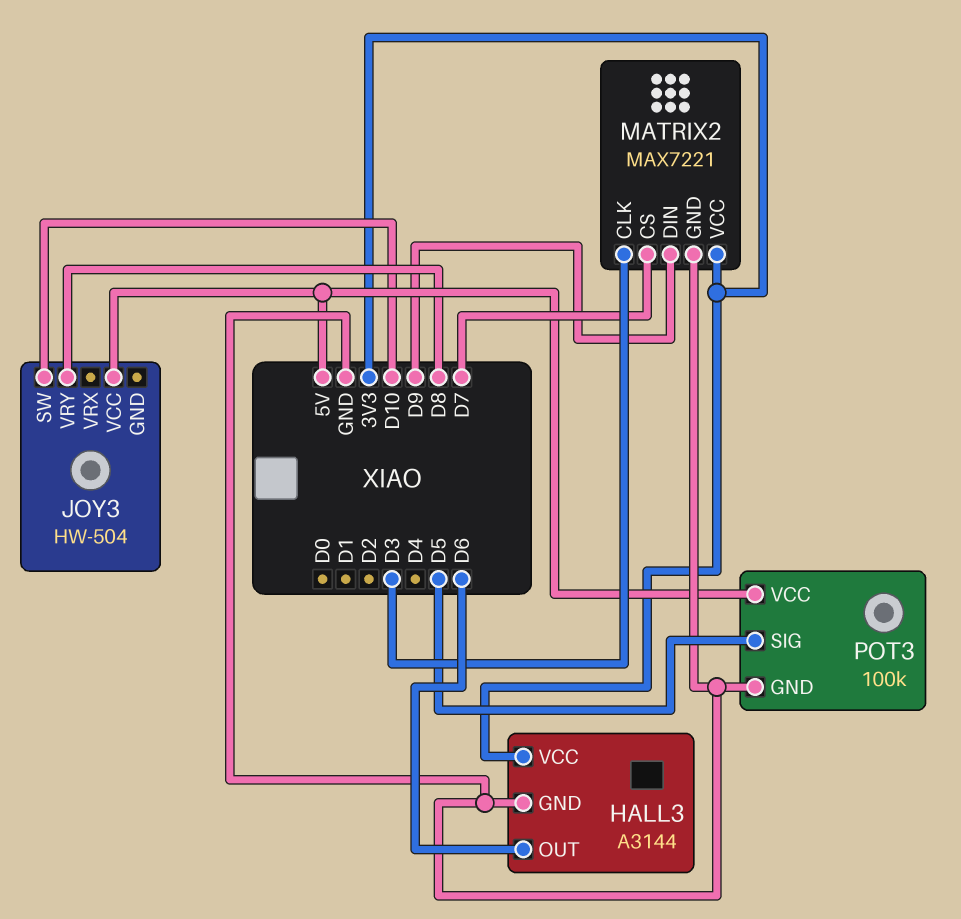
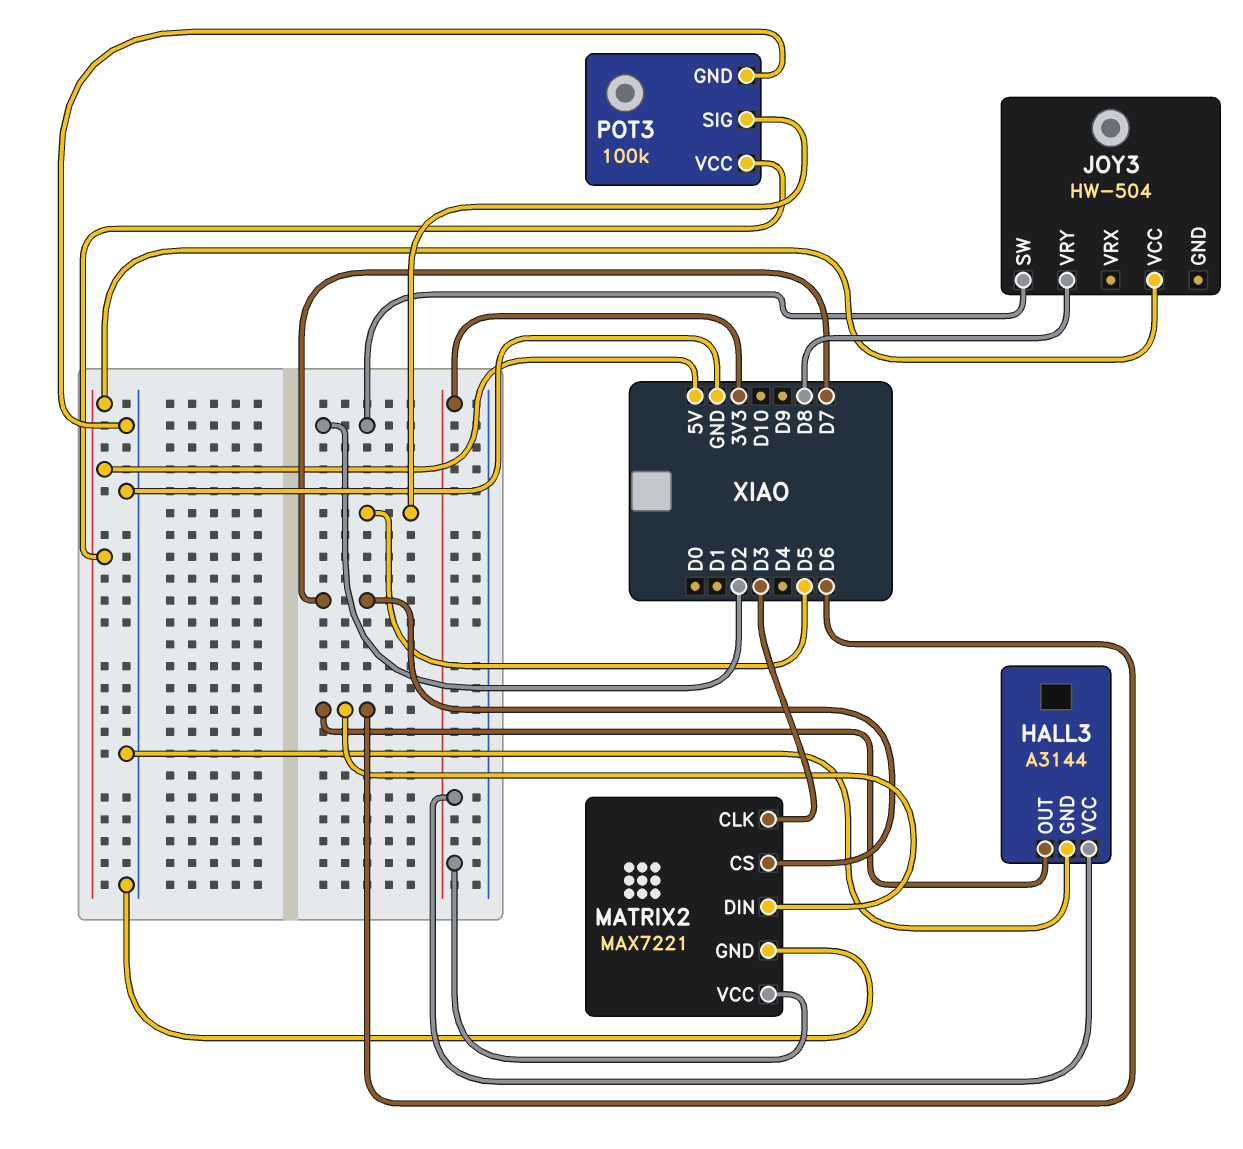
JOY3 pin SW: D10 -> D2
MATRIX2 pin DIN: D9 -> D6

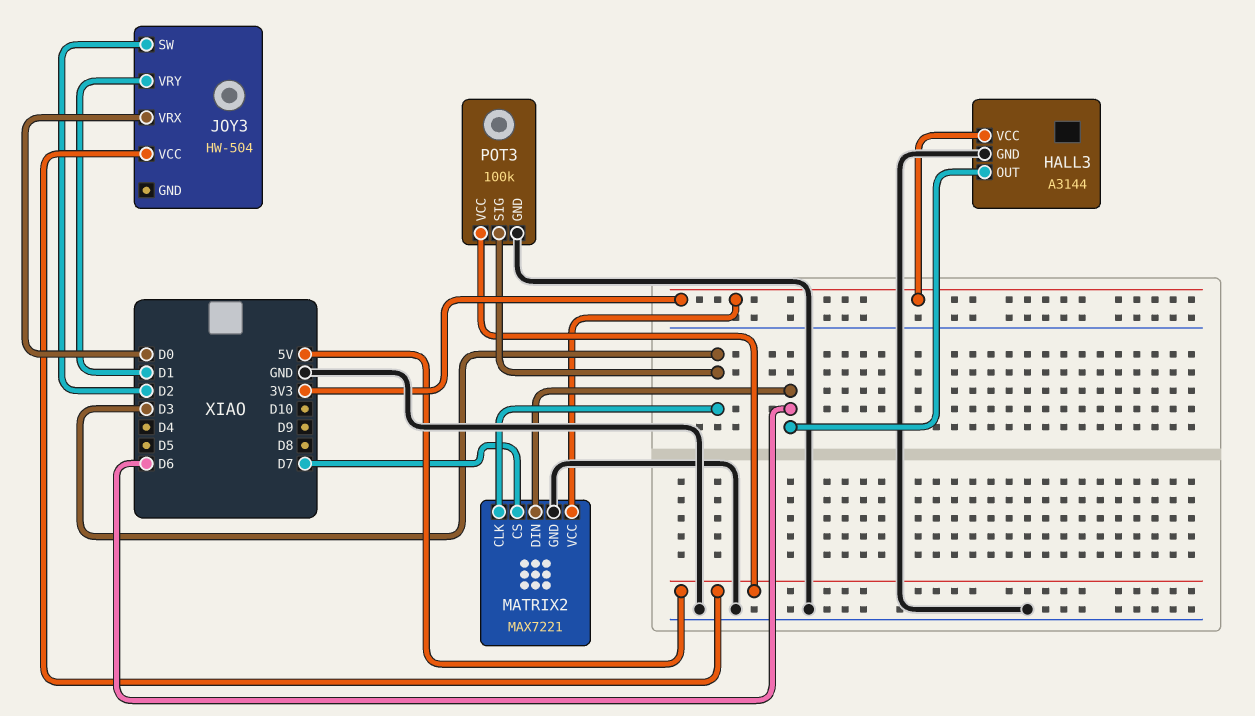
JOY3 pin VRX: none -> D0
JOY3 pin VRY: D8 -> D1
POT3 pin SIG: D5 -> D3

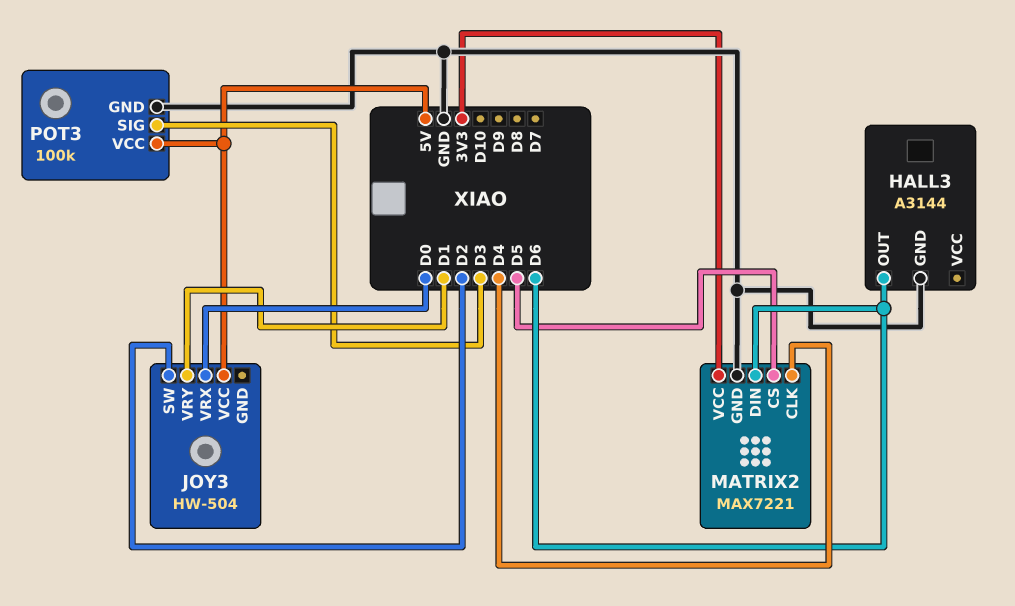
HALL3 pin VCC: 3V3 -> none
MATRIX2 pin CLK: D3 -> D4
MATRIX2 pin CS: D7 -> D5

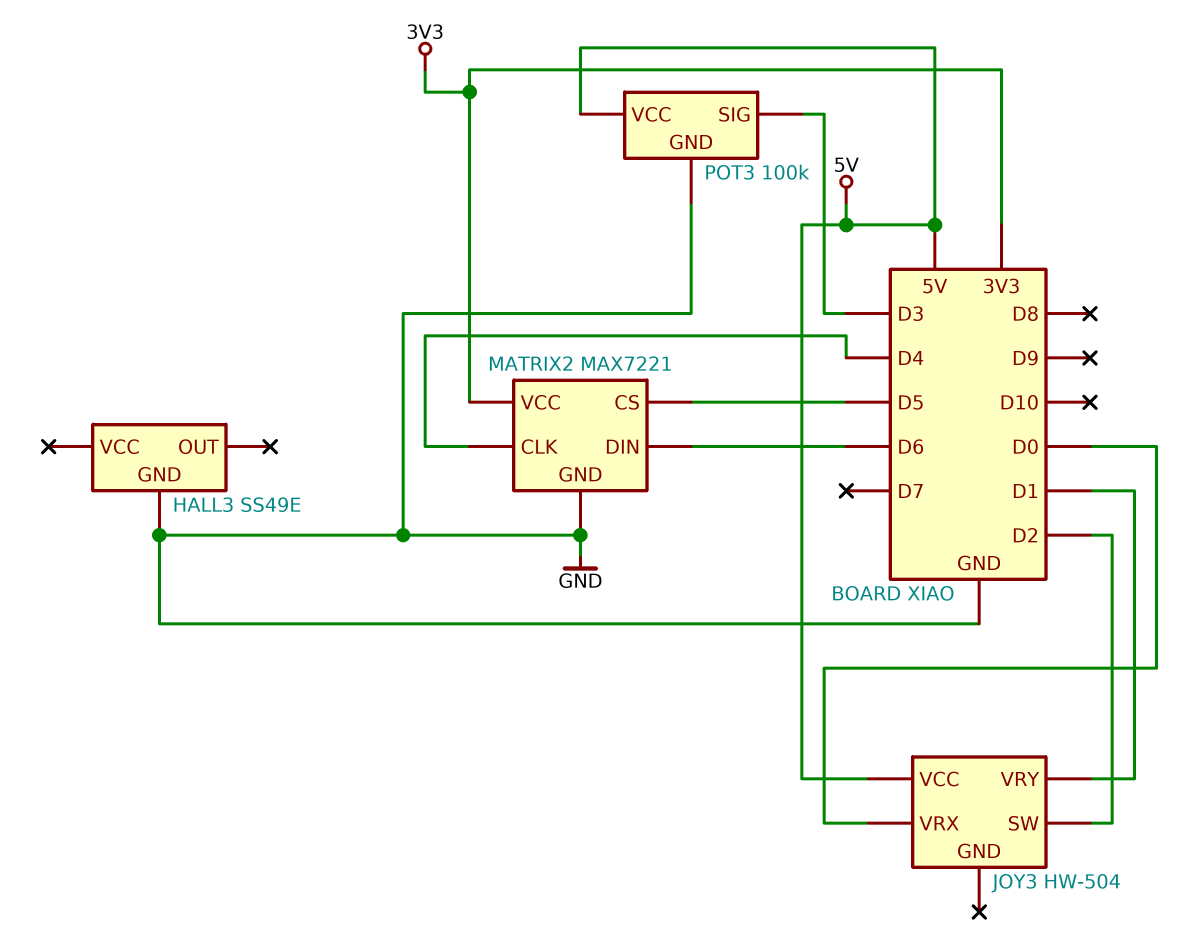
HALL3: A3144 -> SS49E
HALL3 pin OUT: D6 -> none

